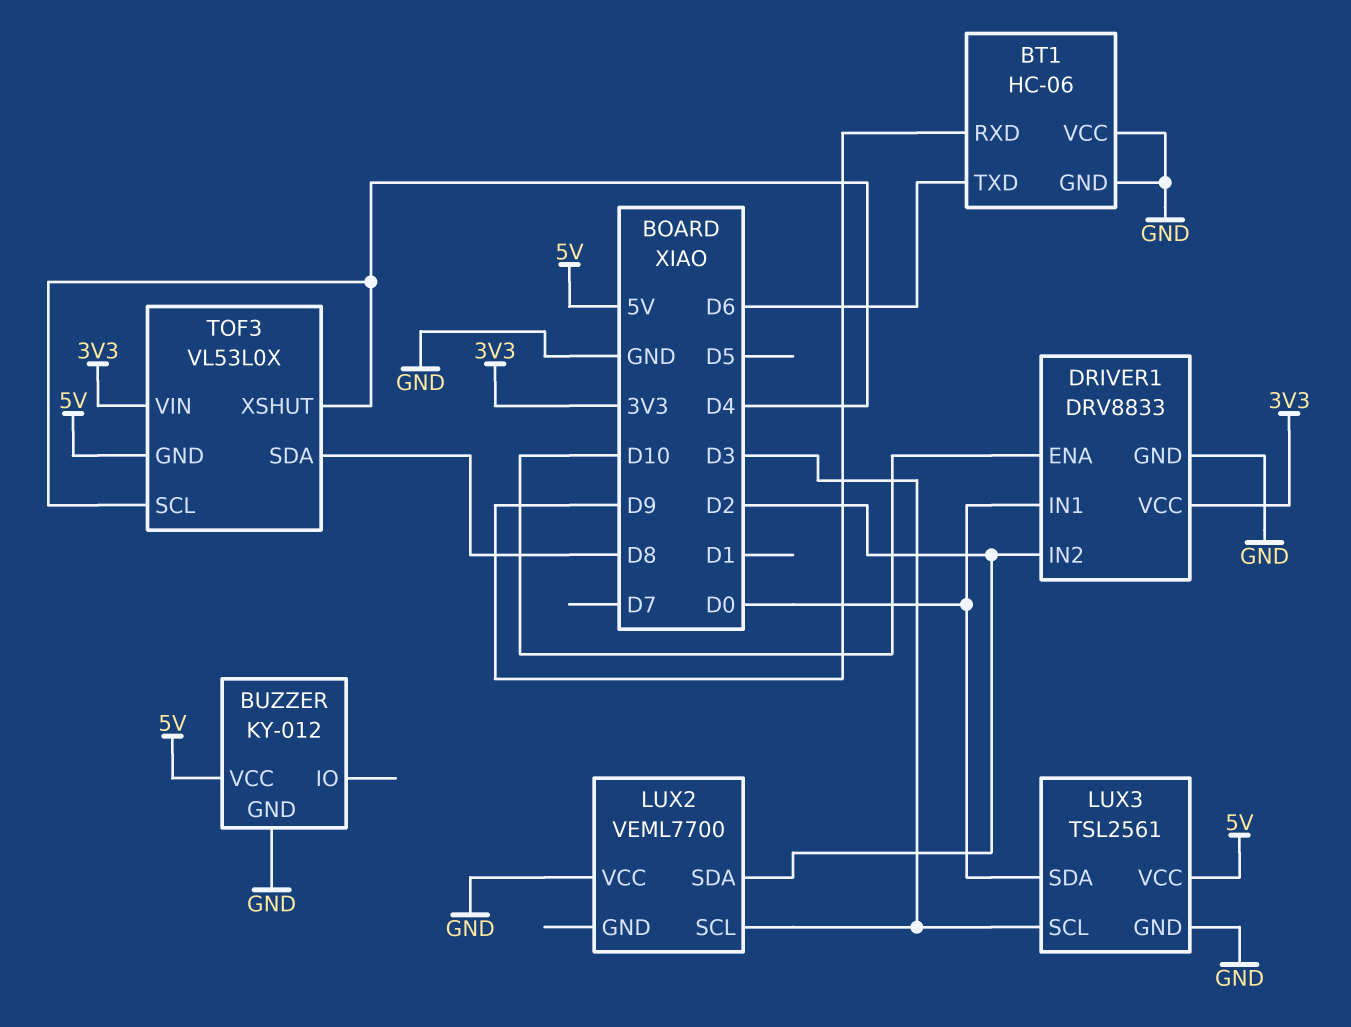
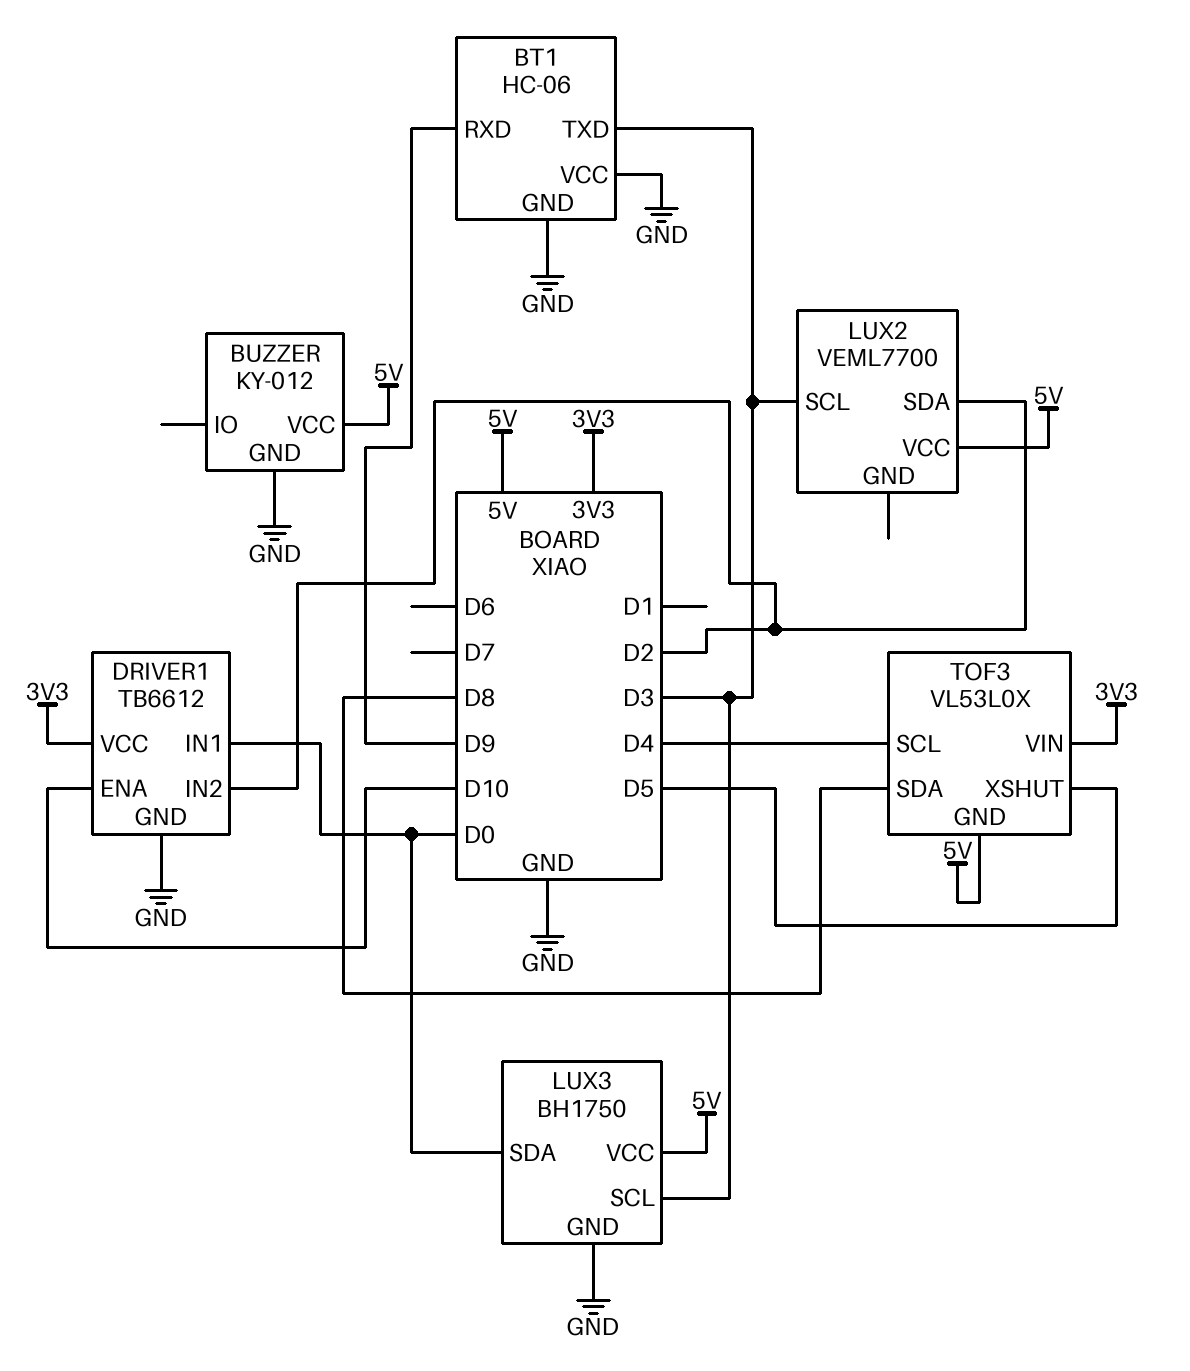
BT1 pin TXD: D6 -> D3
DRIVER1: DRV8833 -> TB6612
LUX2 pin VCC: GND -> 5V
LUX3: TSL2561 -> BH1750
TOF3 pin XSHUT: D4 -> D5

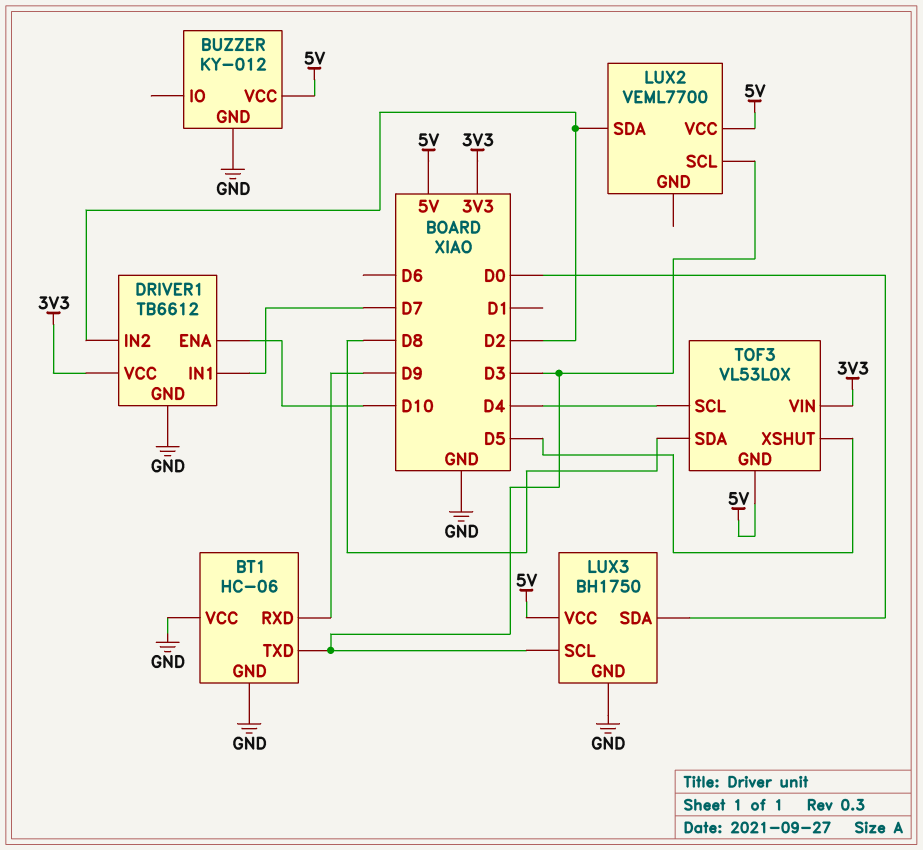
DRIVER1 pin IN1: D0 -> D7

